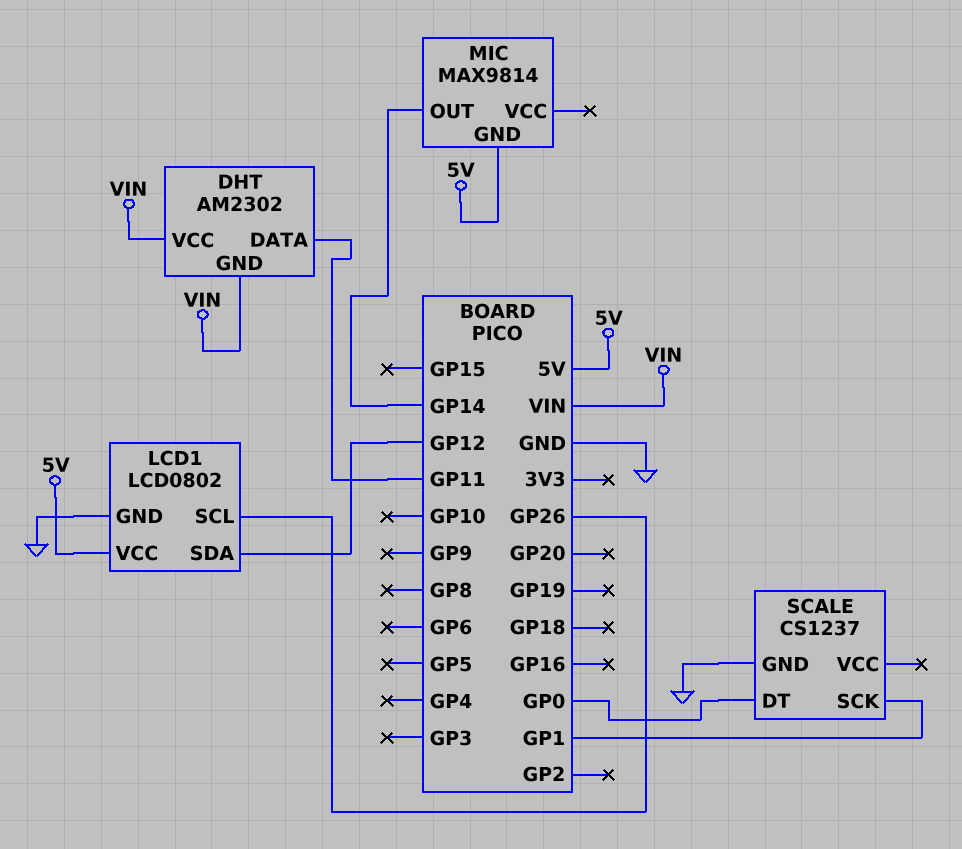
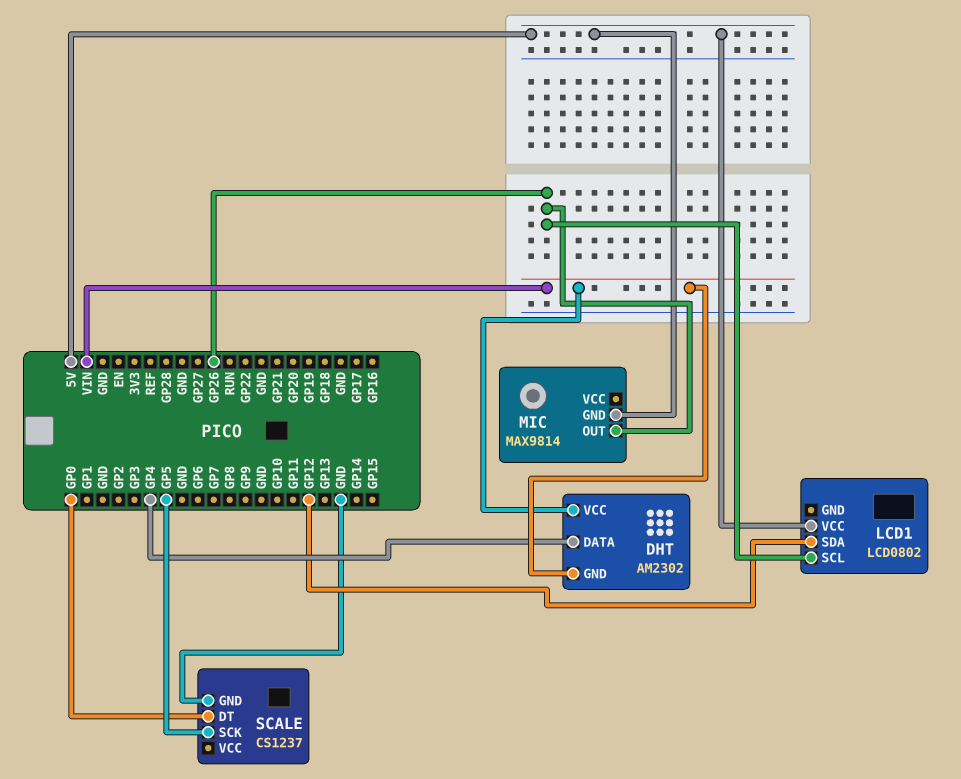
DHT pin DATA: GP11 -> GP4
LCD1 pin GND: GND -> none
MIC pin OUT: GP14 -> GP26
SCALE pin SCK: GP1 -> GP5

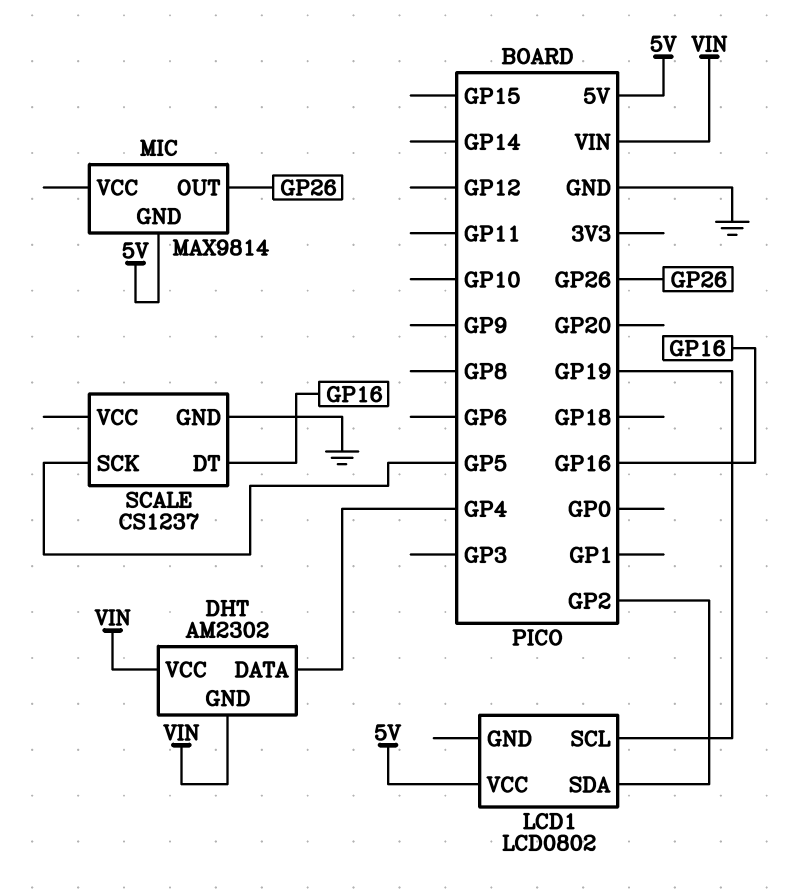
LCD1 pin SCL: GP26 -> GP19
LCD1 pin SDA: GP12 -> GP2
SCALE pin DT: GP0 -> GP16

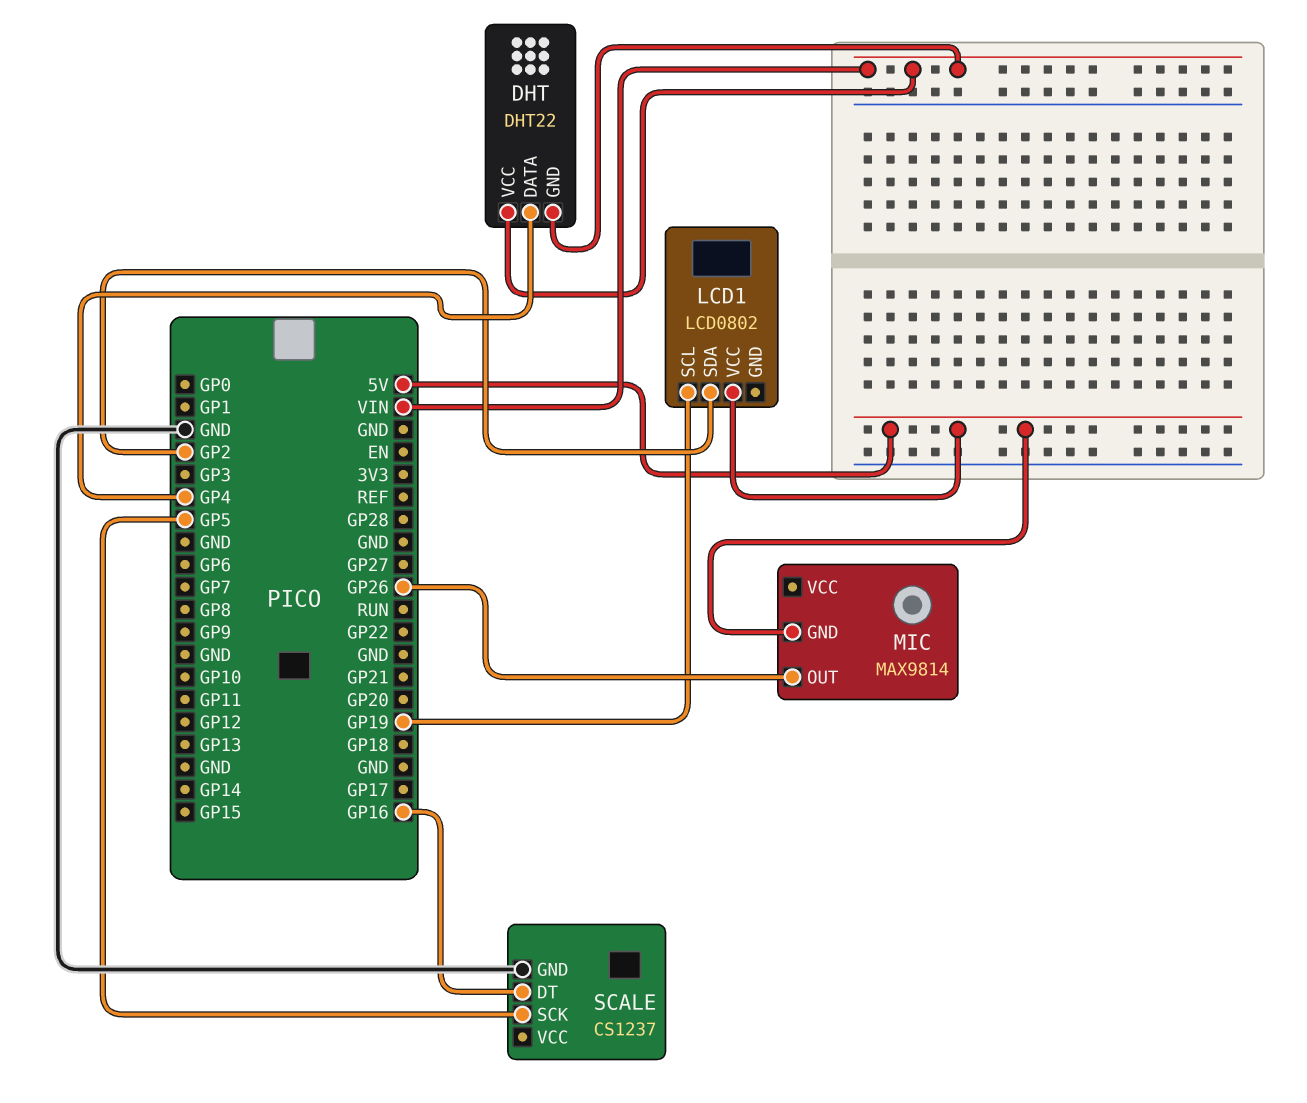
DHT: AM2302 -> DHT22

